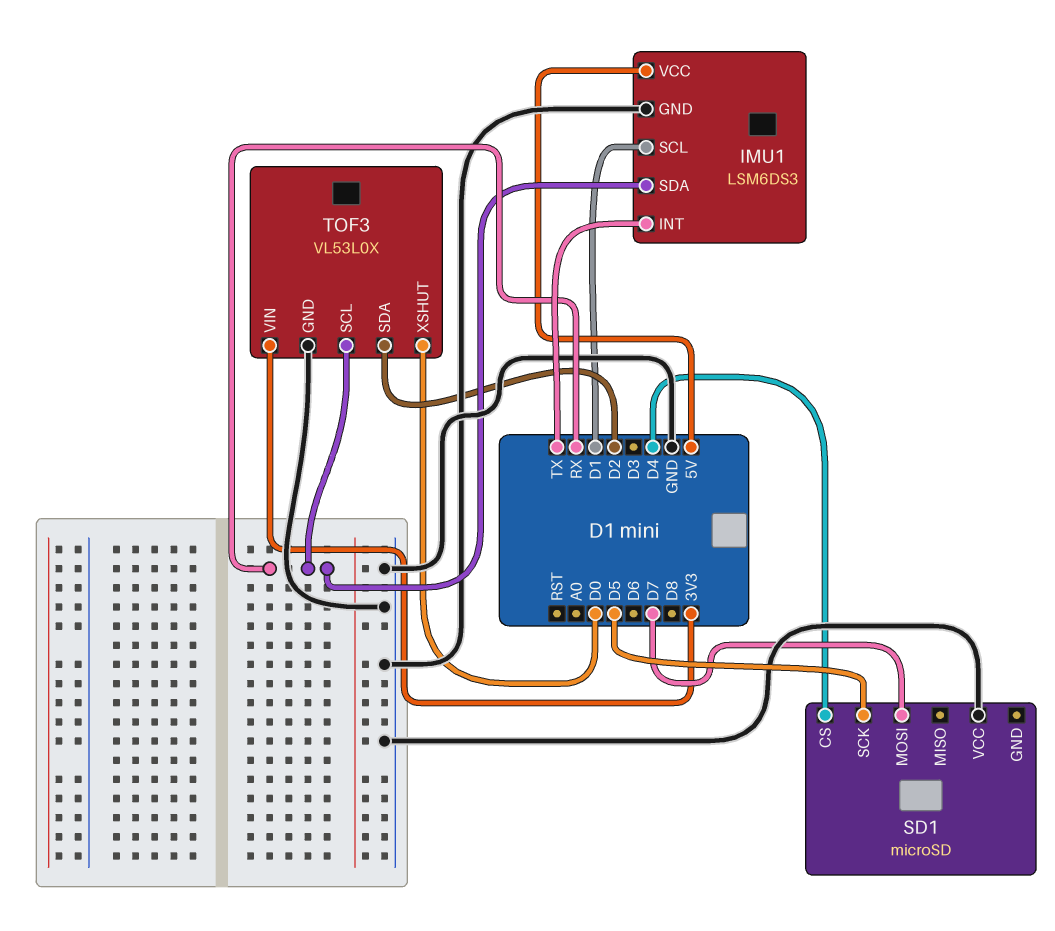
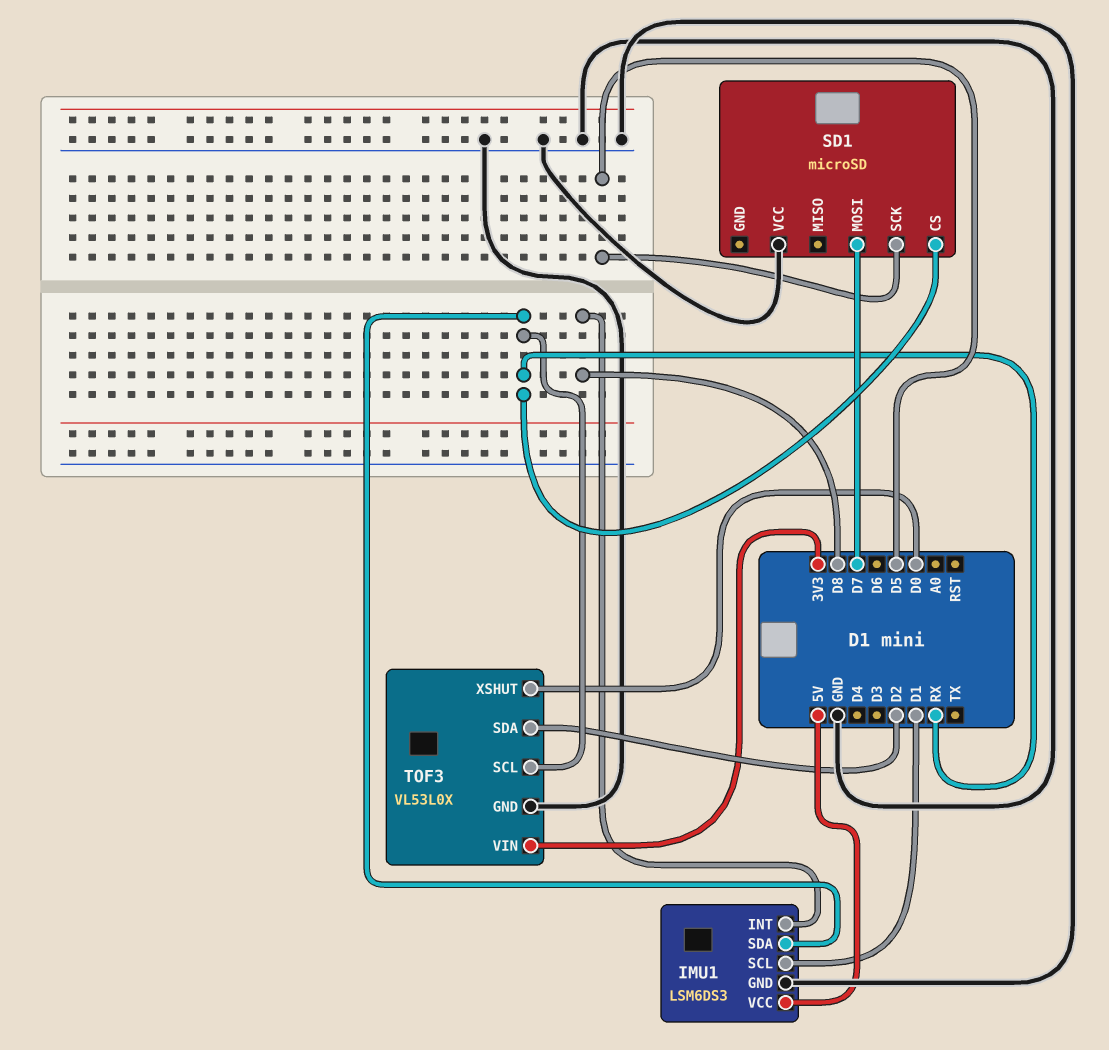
IMU1 pin INT: TX -> D8
SD1 pin CS: D4 -> RX

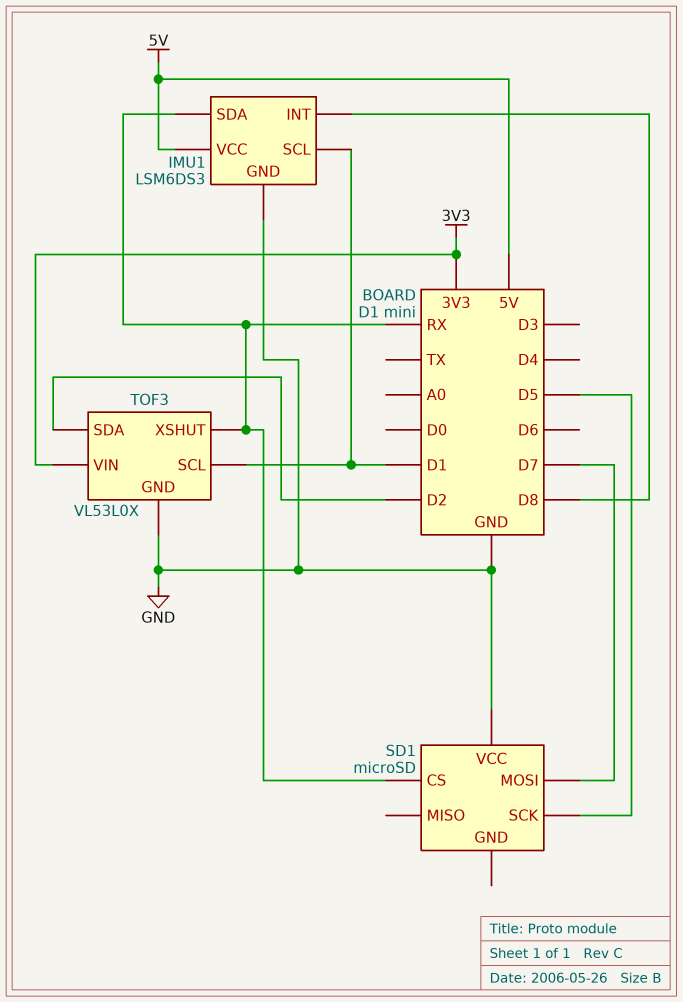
TOF3 pin SCL: RX -> D1
TOF3 pin XSHUT: D0 -> RX

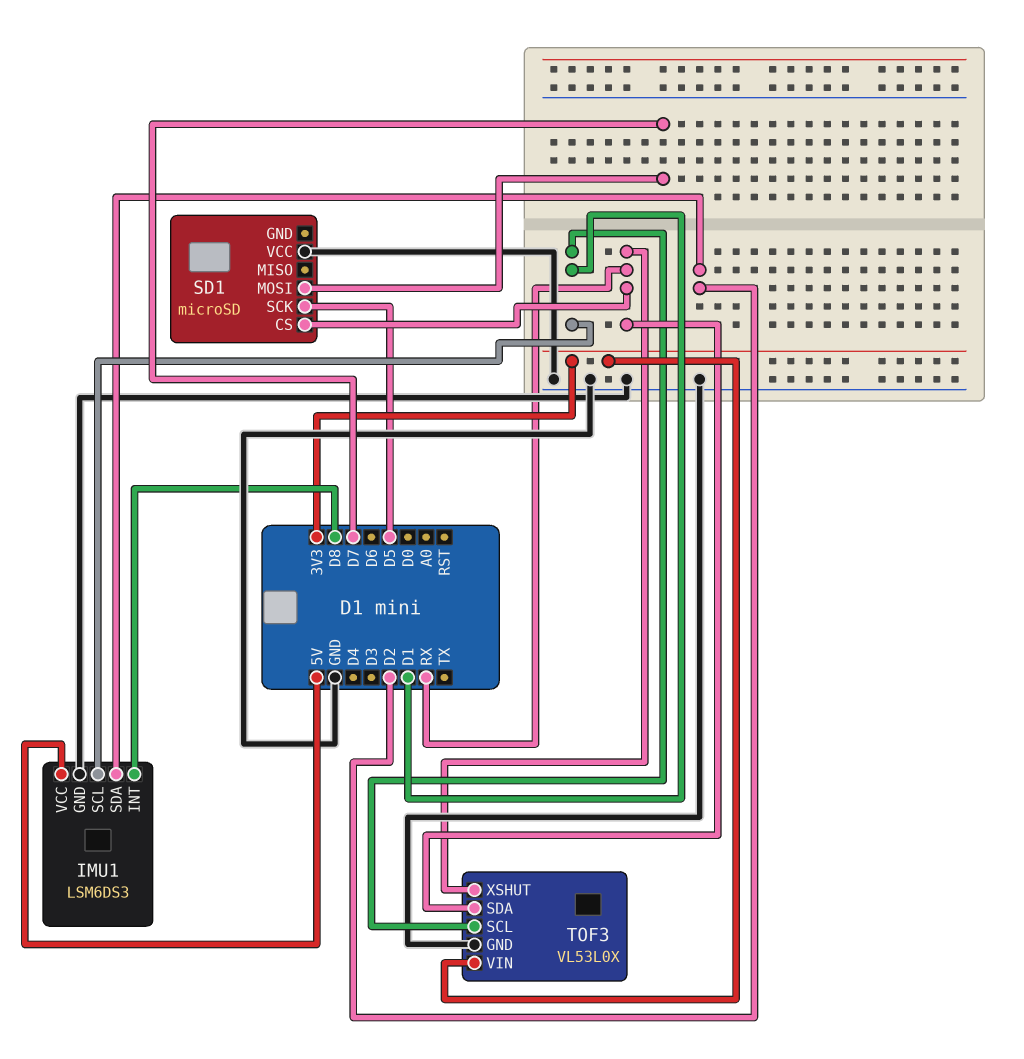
IMU1 pin SDA: RX -> D2
TOF3 pin SDA: D2 -> RX

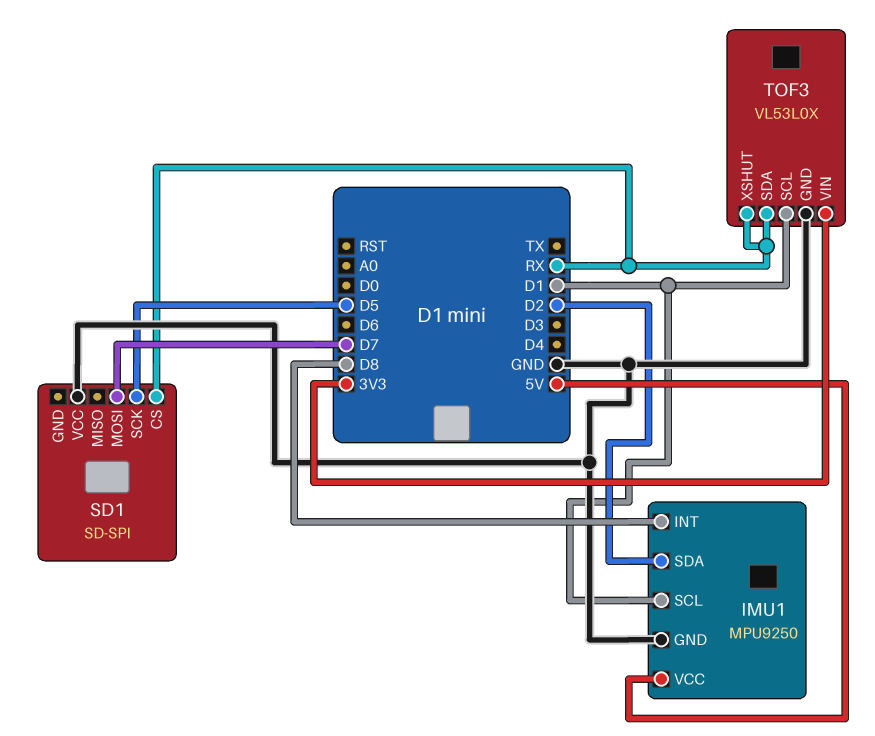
IMU1: LSM6DS3 -> MPU9250
SD1: microSD -> SD-SPI

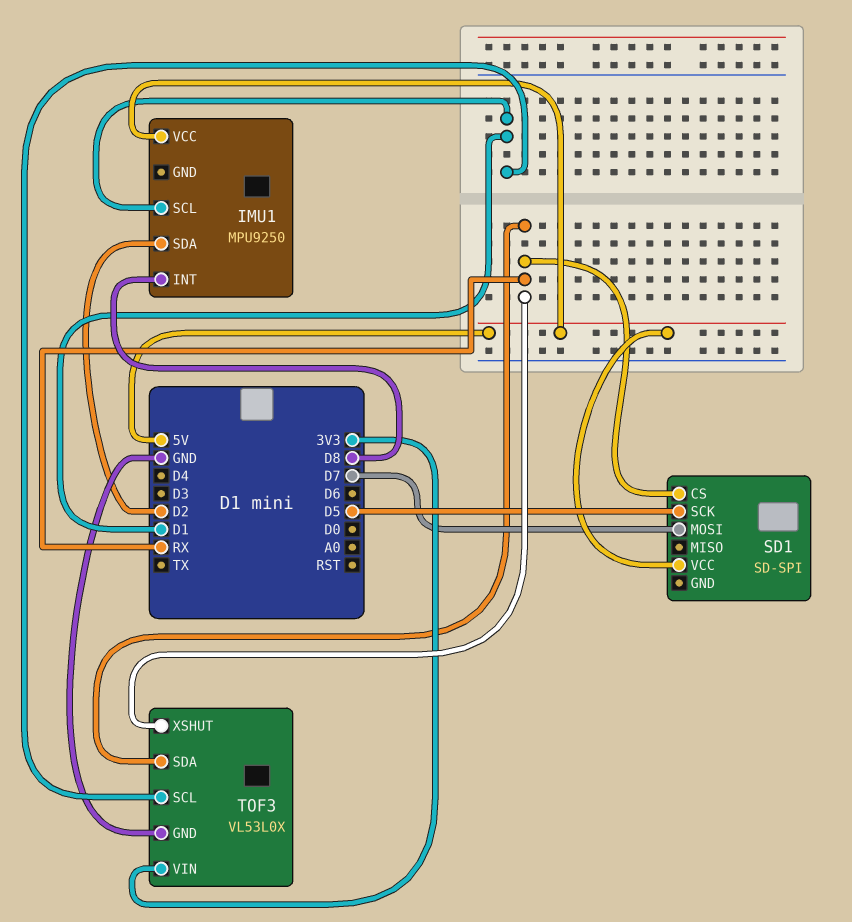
IMU1 pin GND: GND -> none
SD1 pin VCC: GND -> 5V

